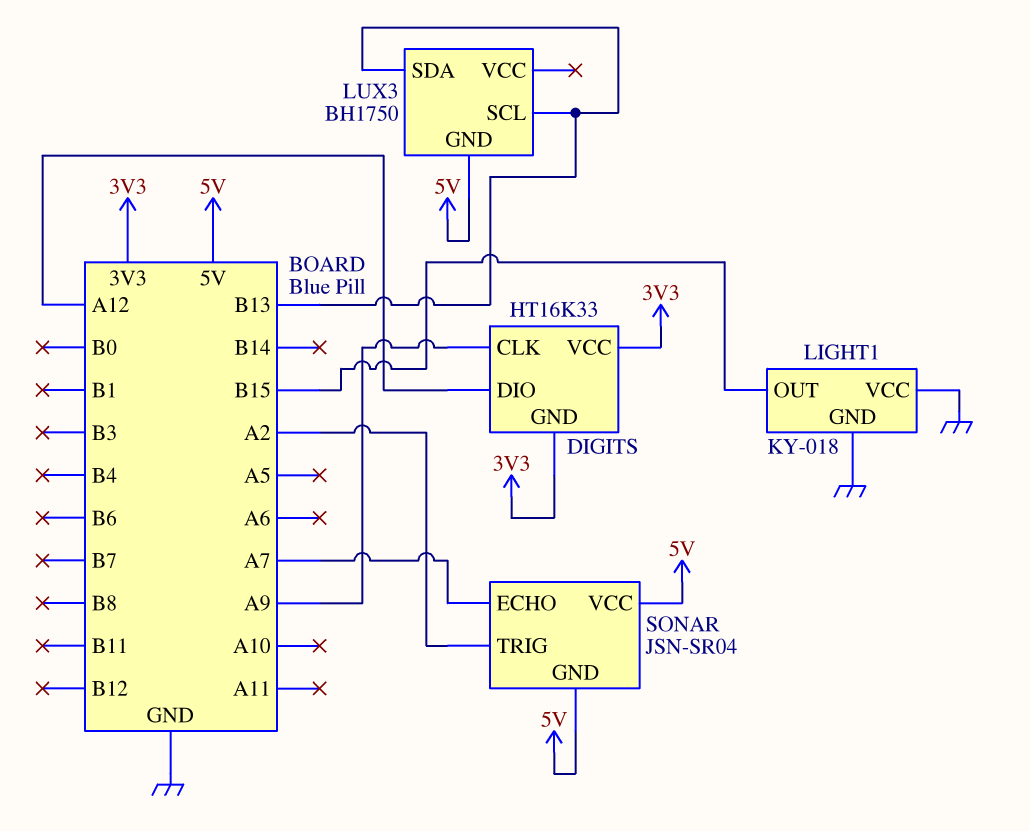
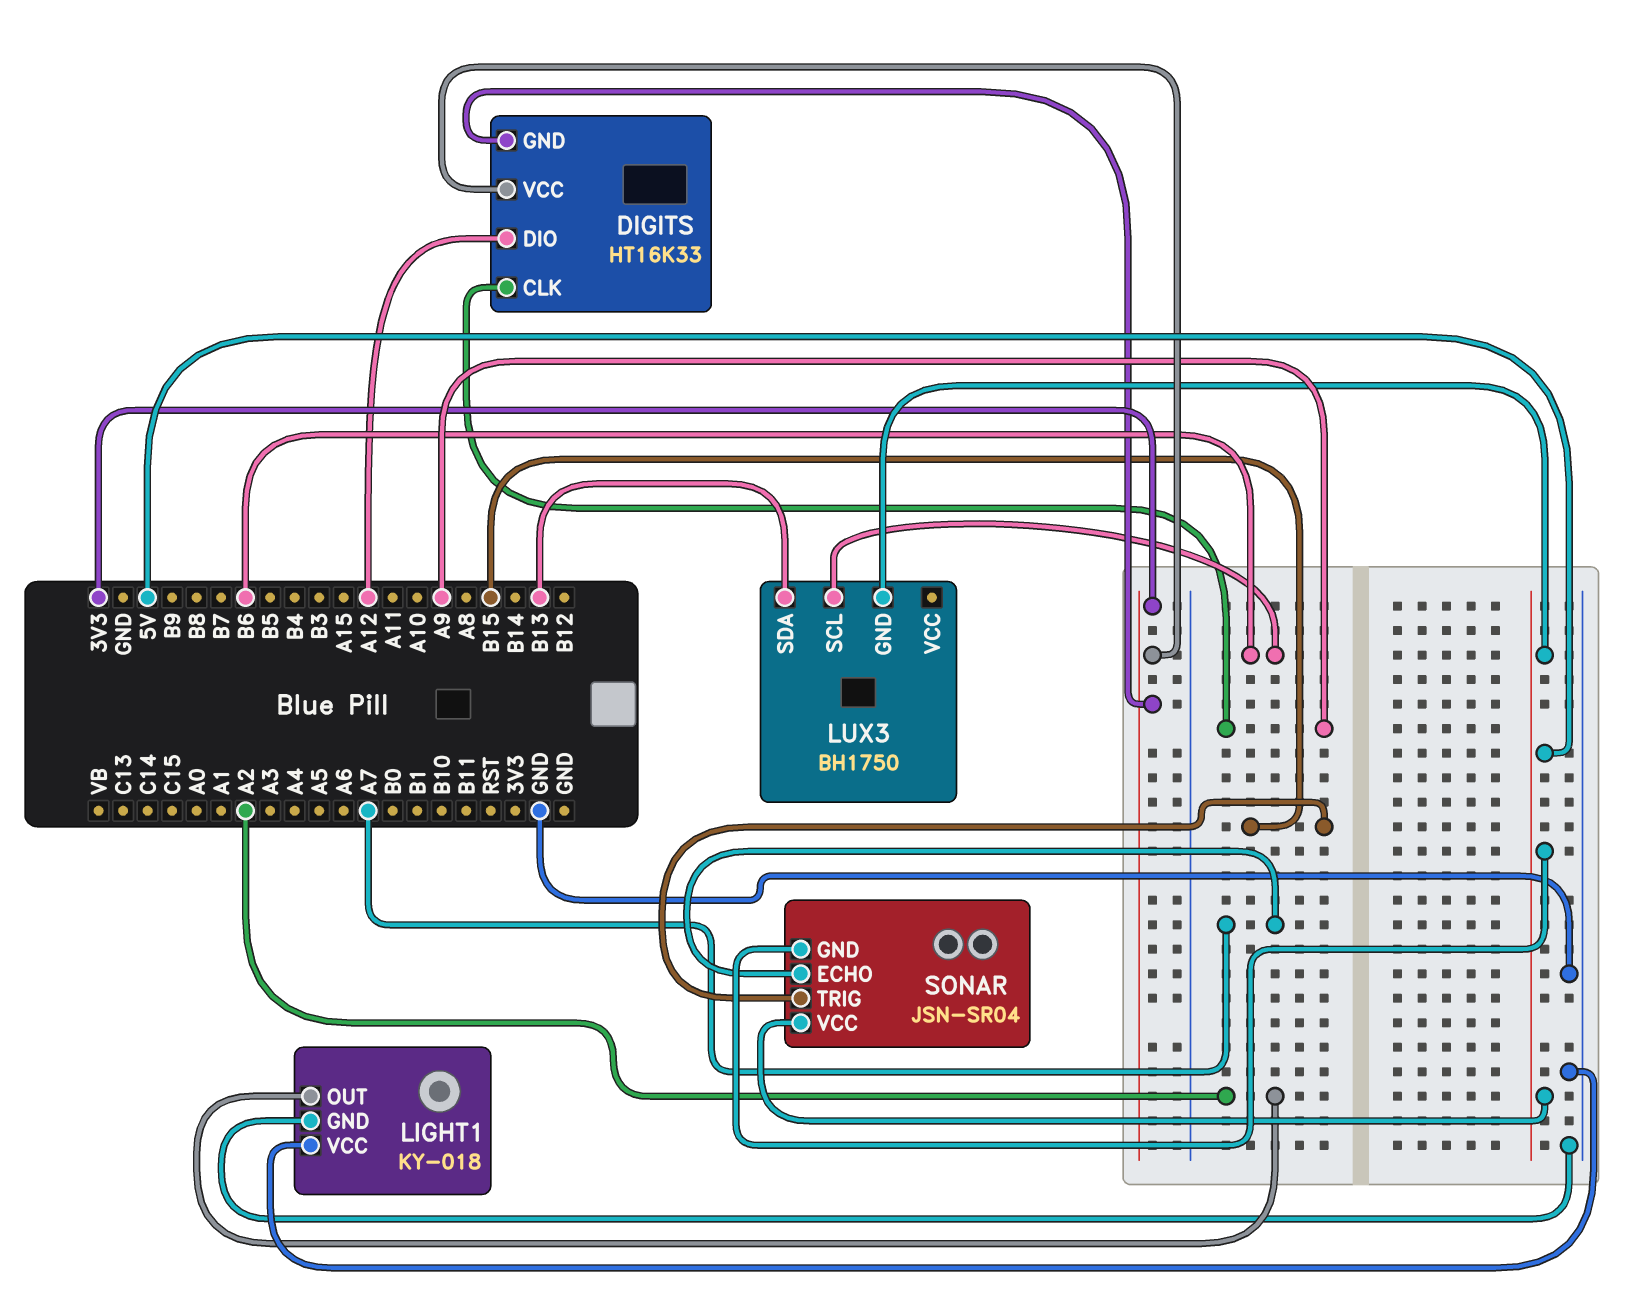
LIGHT1 pin OUT: B15 -> A2
LUX3 pin SCL: B13 -> B6
SONAR pin TRIG: A2 -> B15

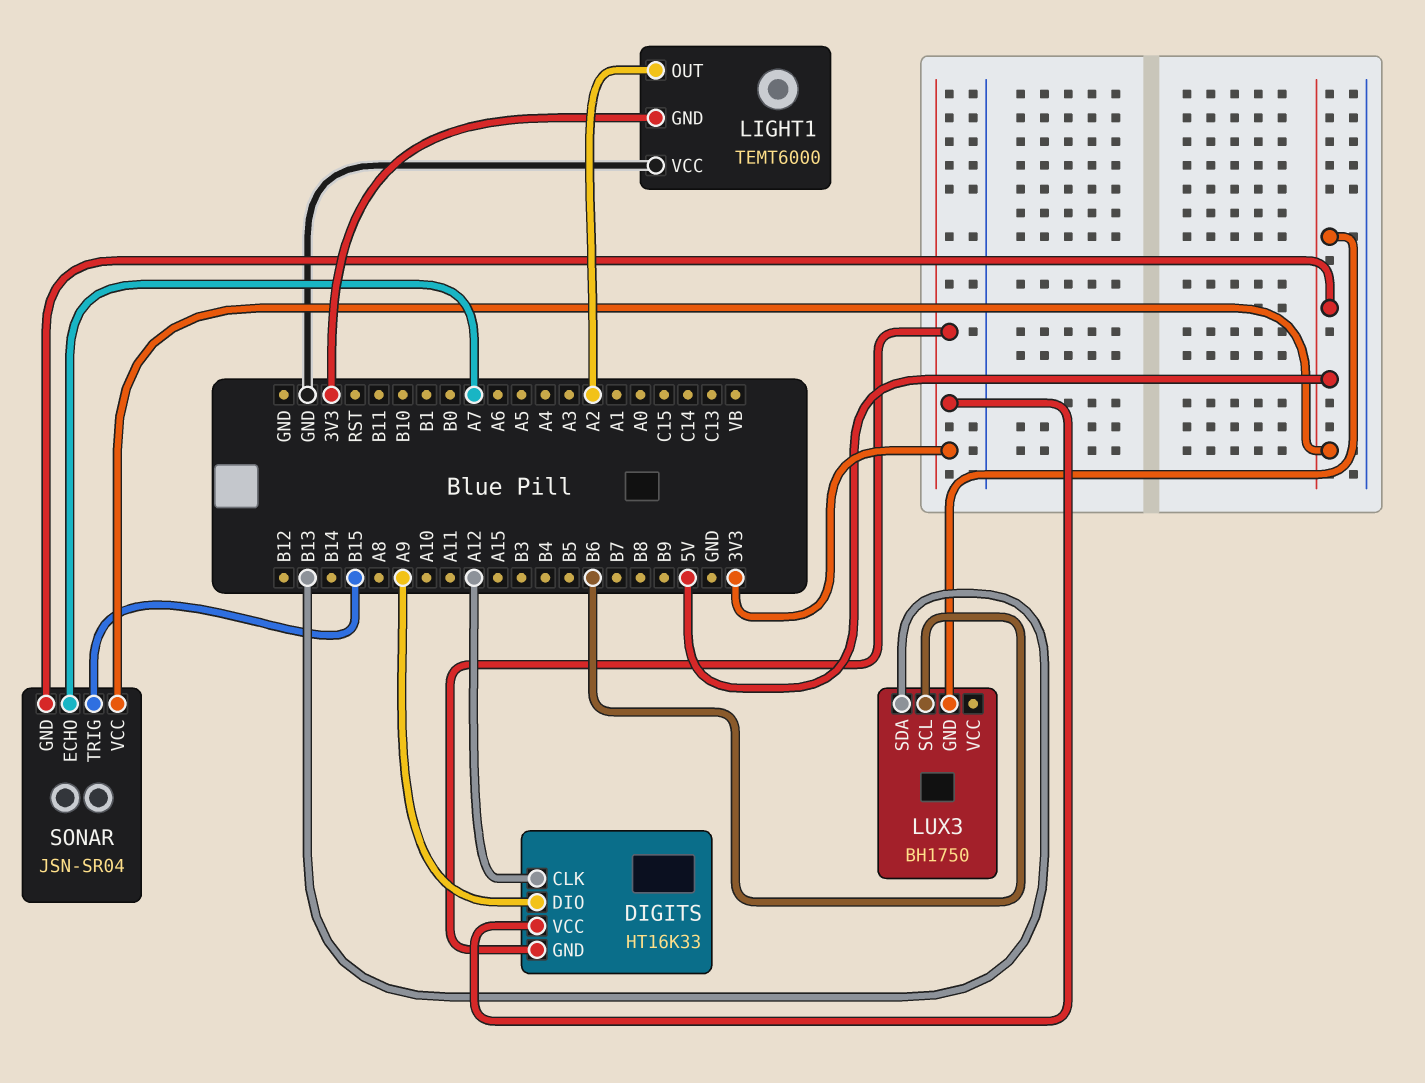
DIGITS pin CLK: A9 -> A12
DIGITS pin DIO: A12 -> A9
LIGHT1: KY-018 -> TEMT6000
LIGHT1 pin GND: GND -> 3V3

